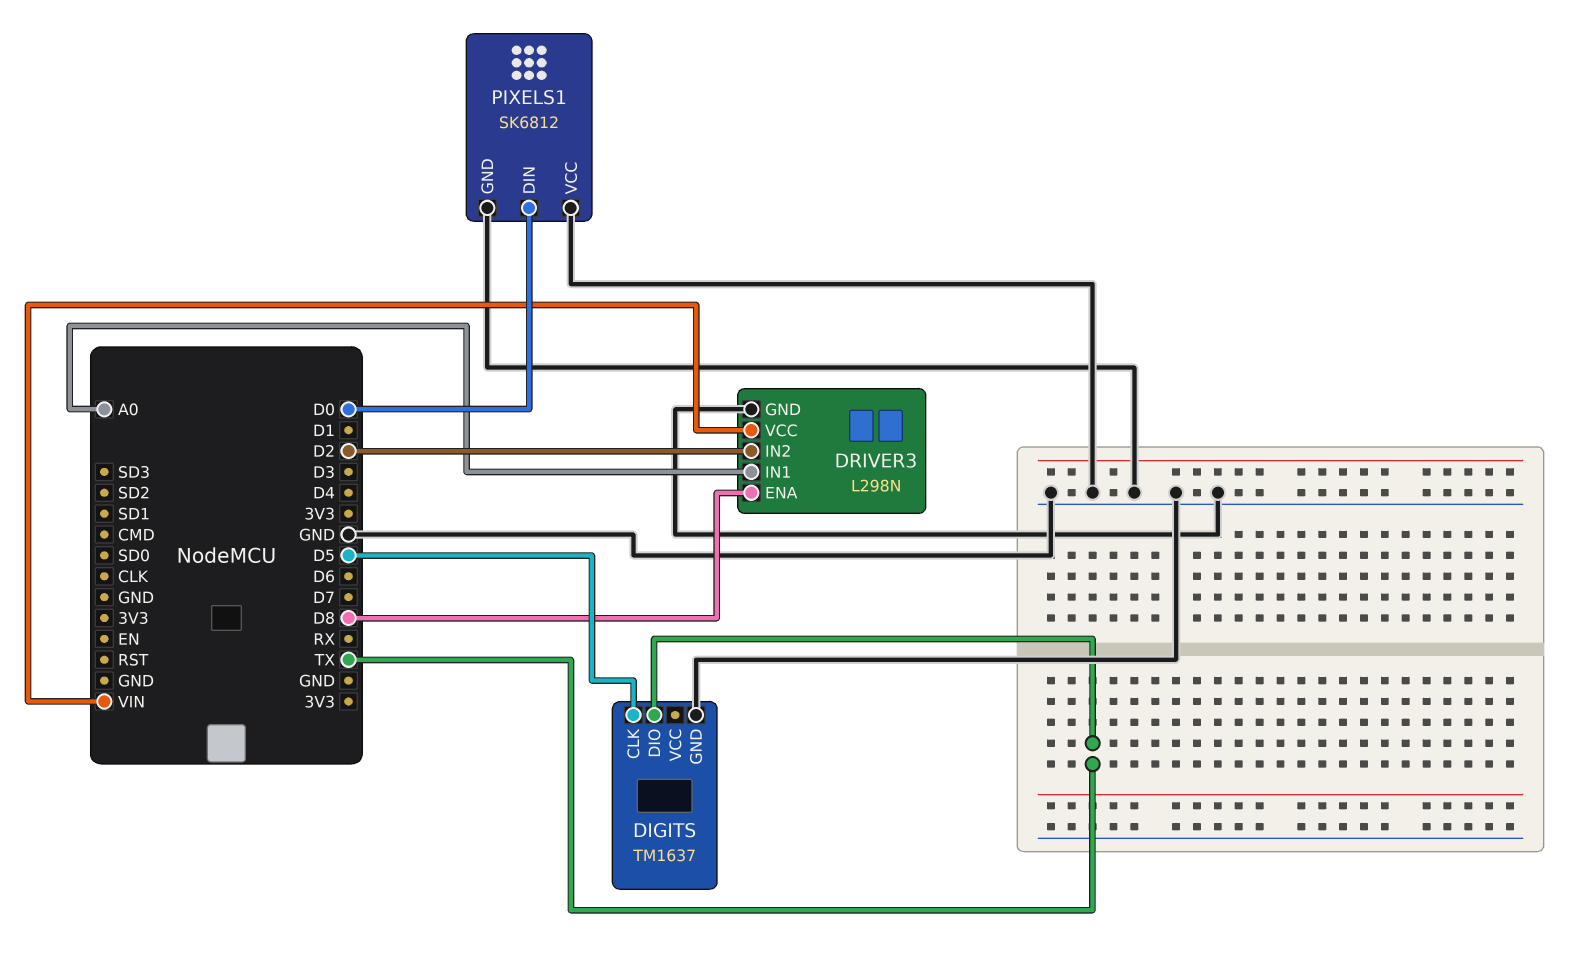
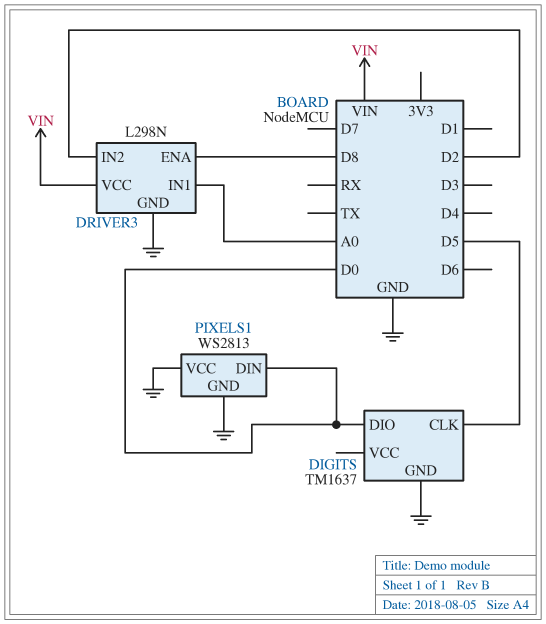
DIGITS pin DIO: TX -> D0
PIXELS1: SK6812 -> WS2813

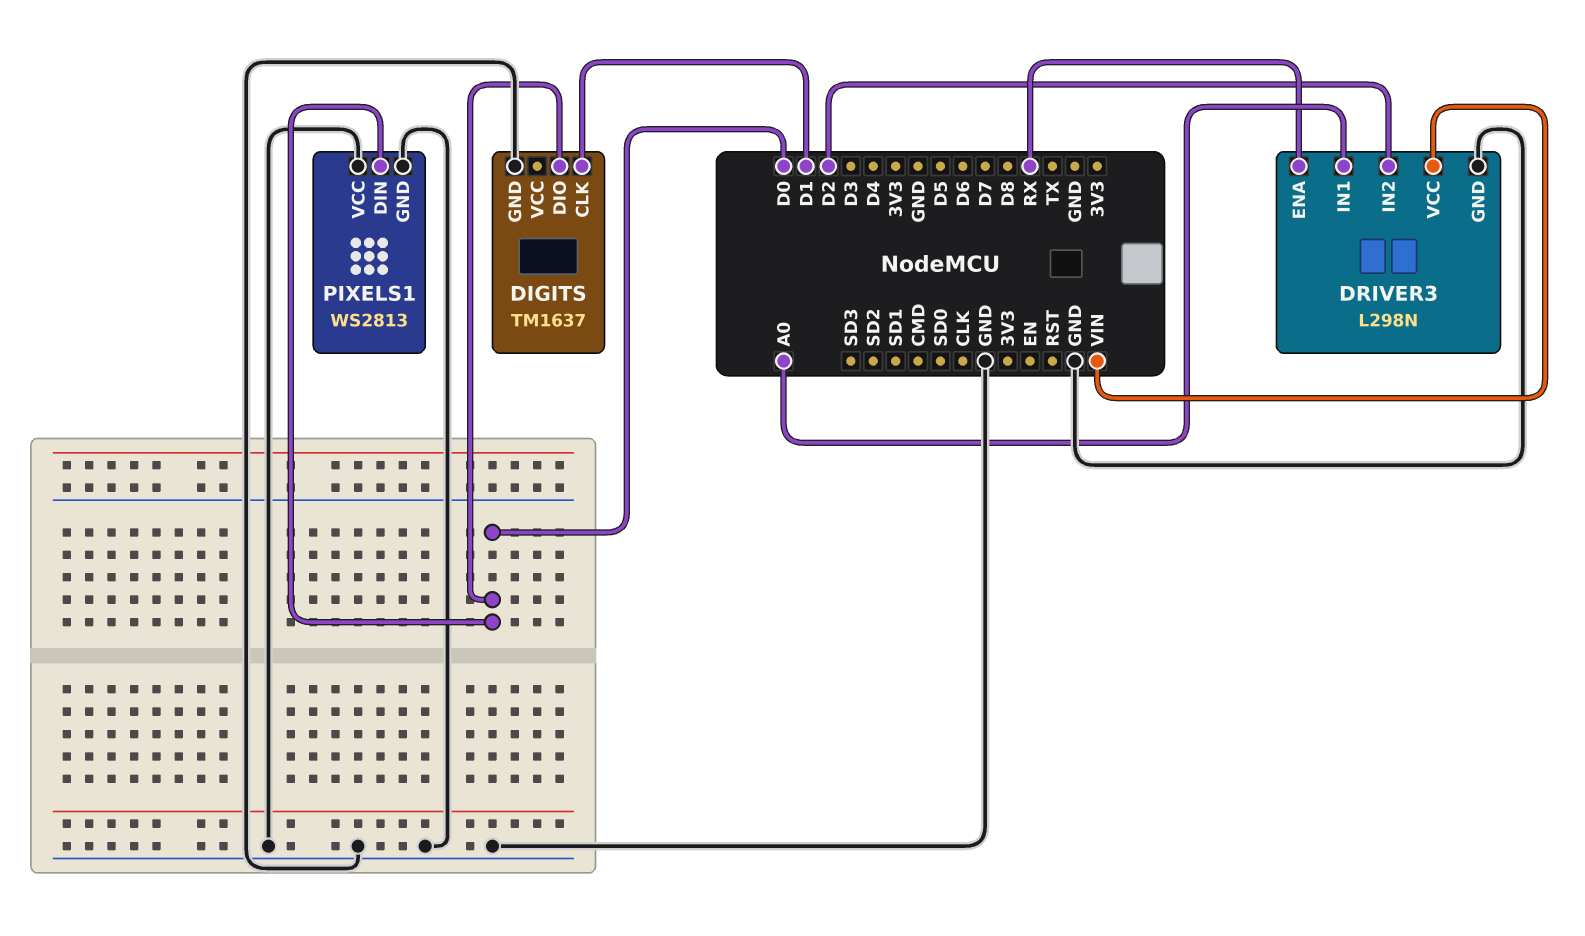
DIGITS pin CLK: D5 -> D1
DRIVER3 pin ENA: D8 -> RX

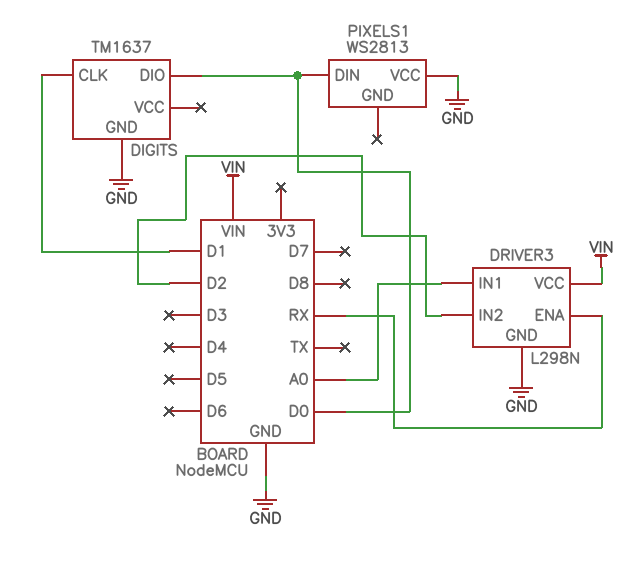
PIXELS1 pin GND: GND -> none

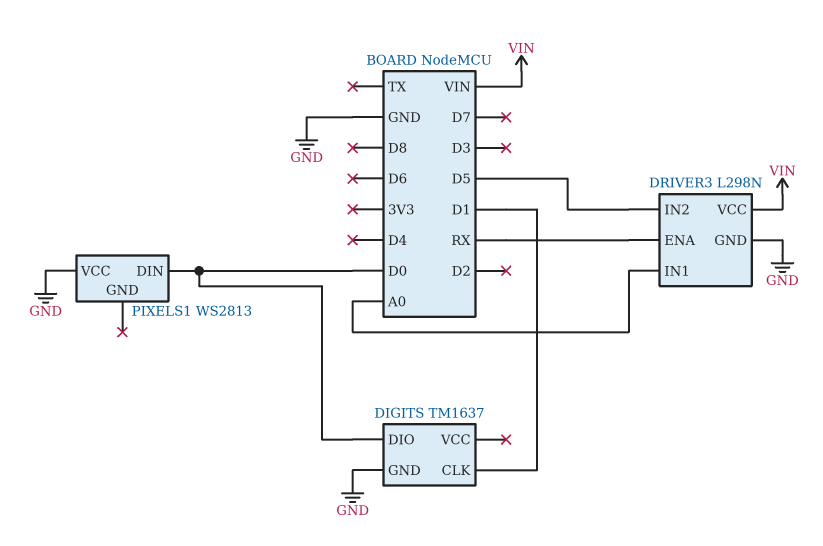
DRIVER3 pin IN2: D2 -> D5

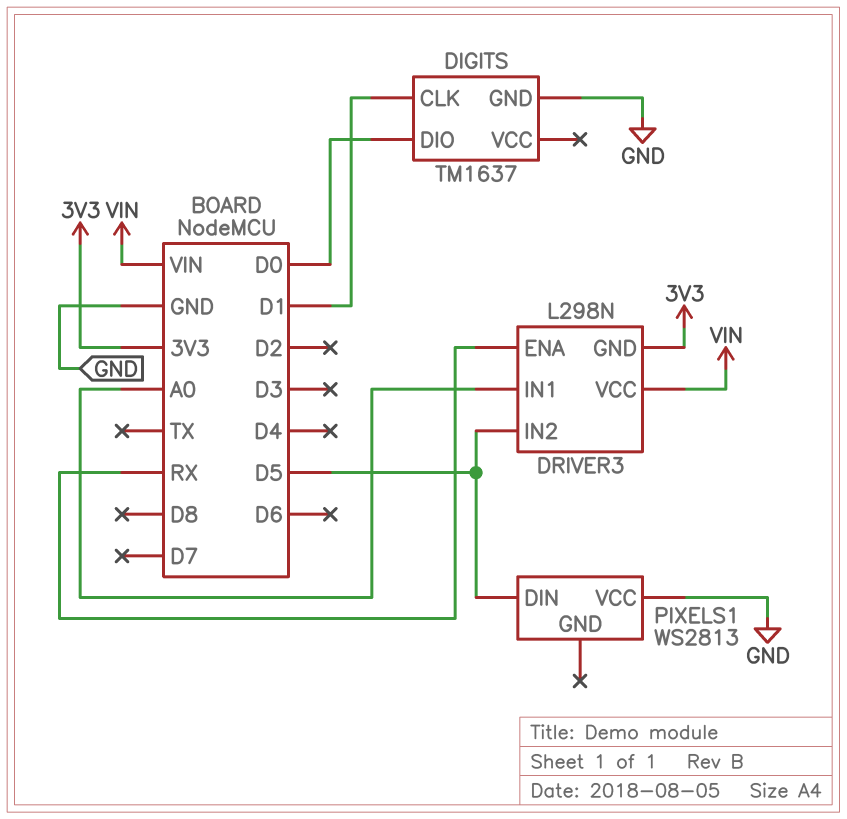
DRIVER3 pin GND: GND -> 3V3
PIXELS1 pin DIN: D0 -> D5

